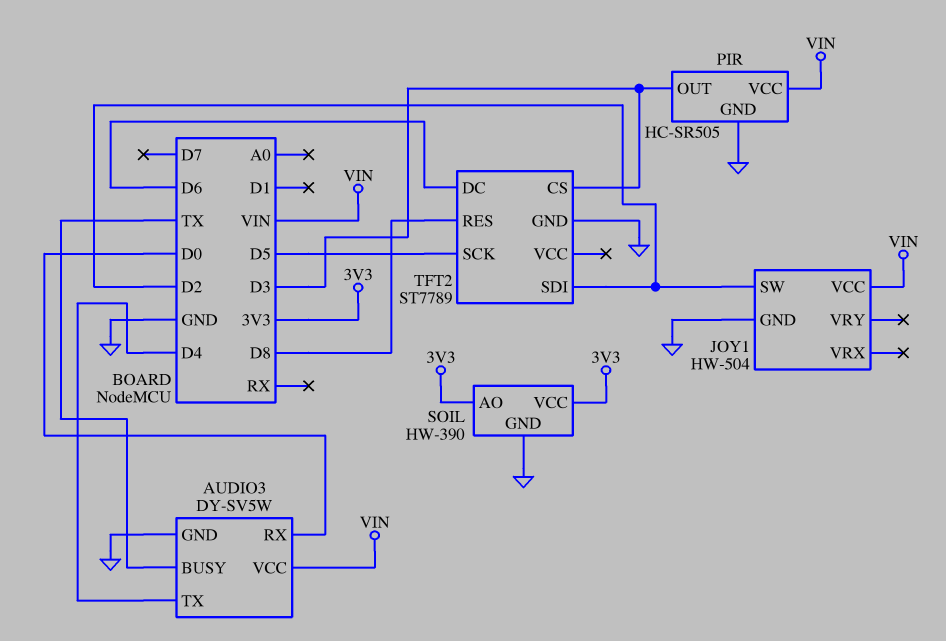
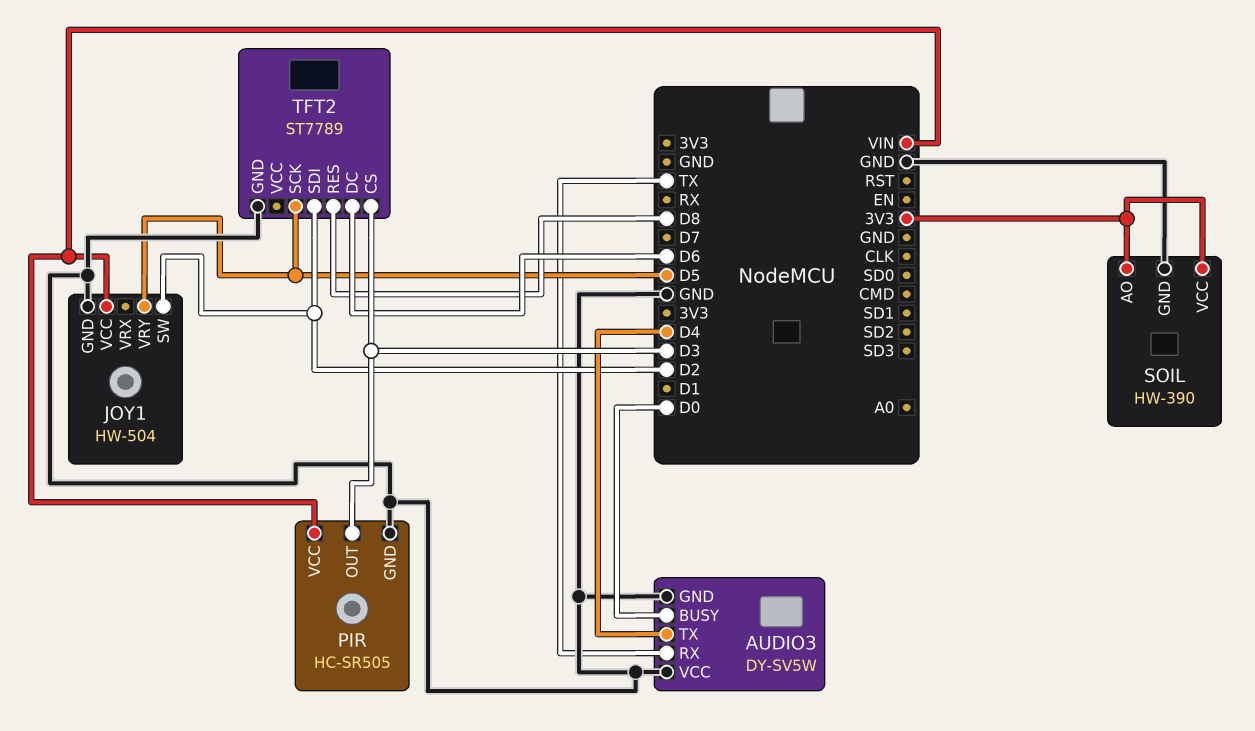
AUDIO3 pin BUSY: TX -> D0
AUDIO3 pin RX: D0 -> TX
AUDIO3 pin VCC: VIN -> GND
JOY1 pin VRY: none -> D5

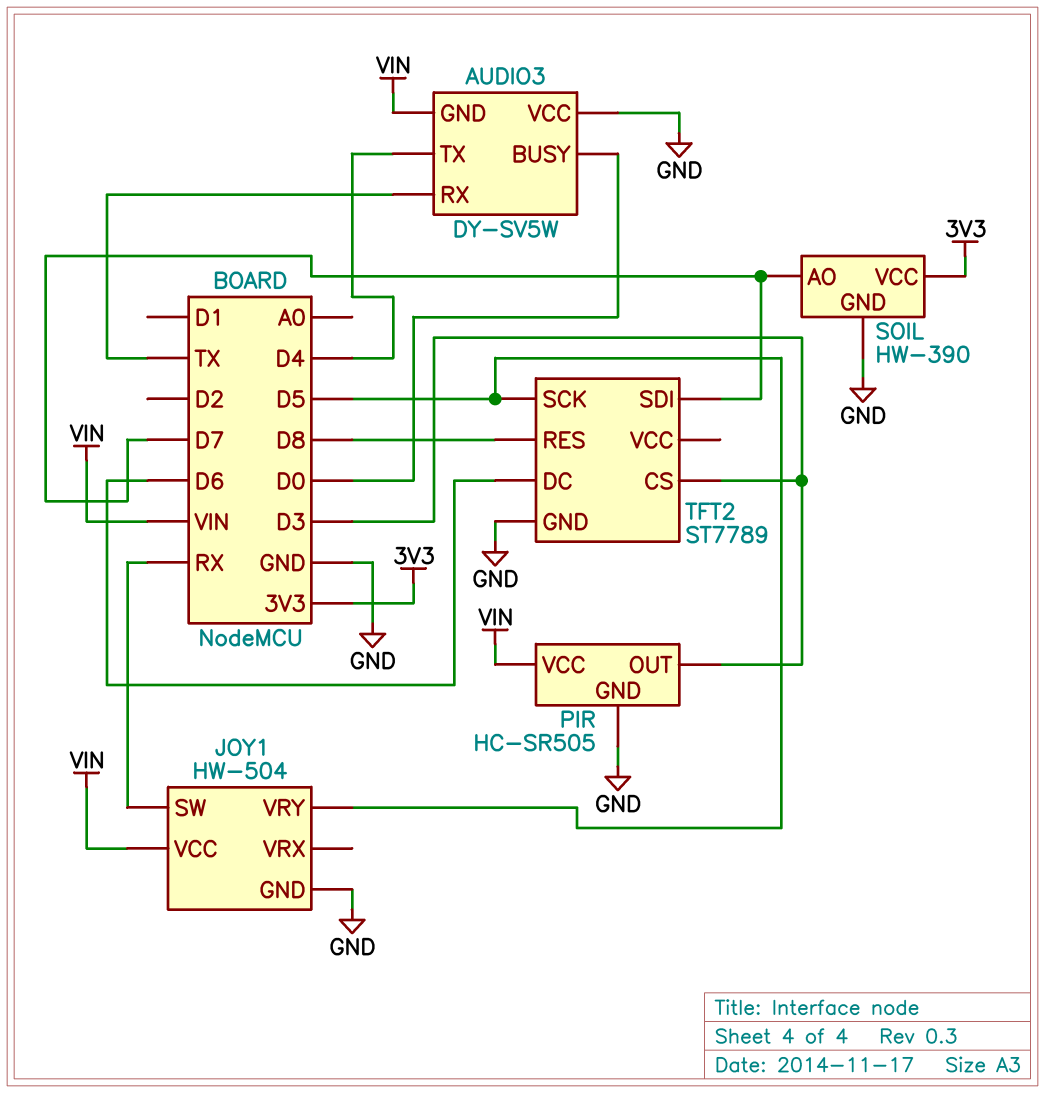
AUDIO3 pin GND: GND -> VIN
JOY1 pin SW: D2 -> RX
SOIL pin AO: 3V3 -> D7
TFT2 pin SDI: D2 -> D7

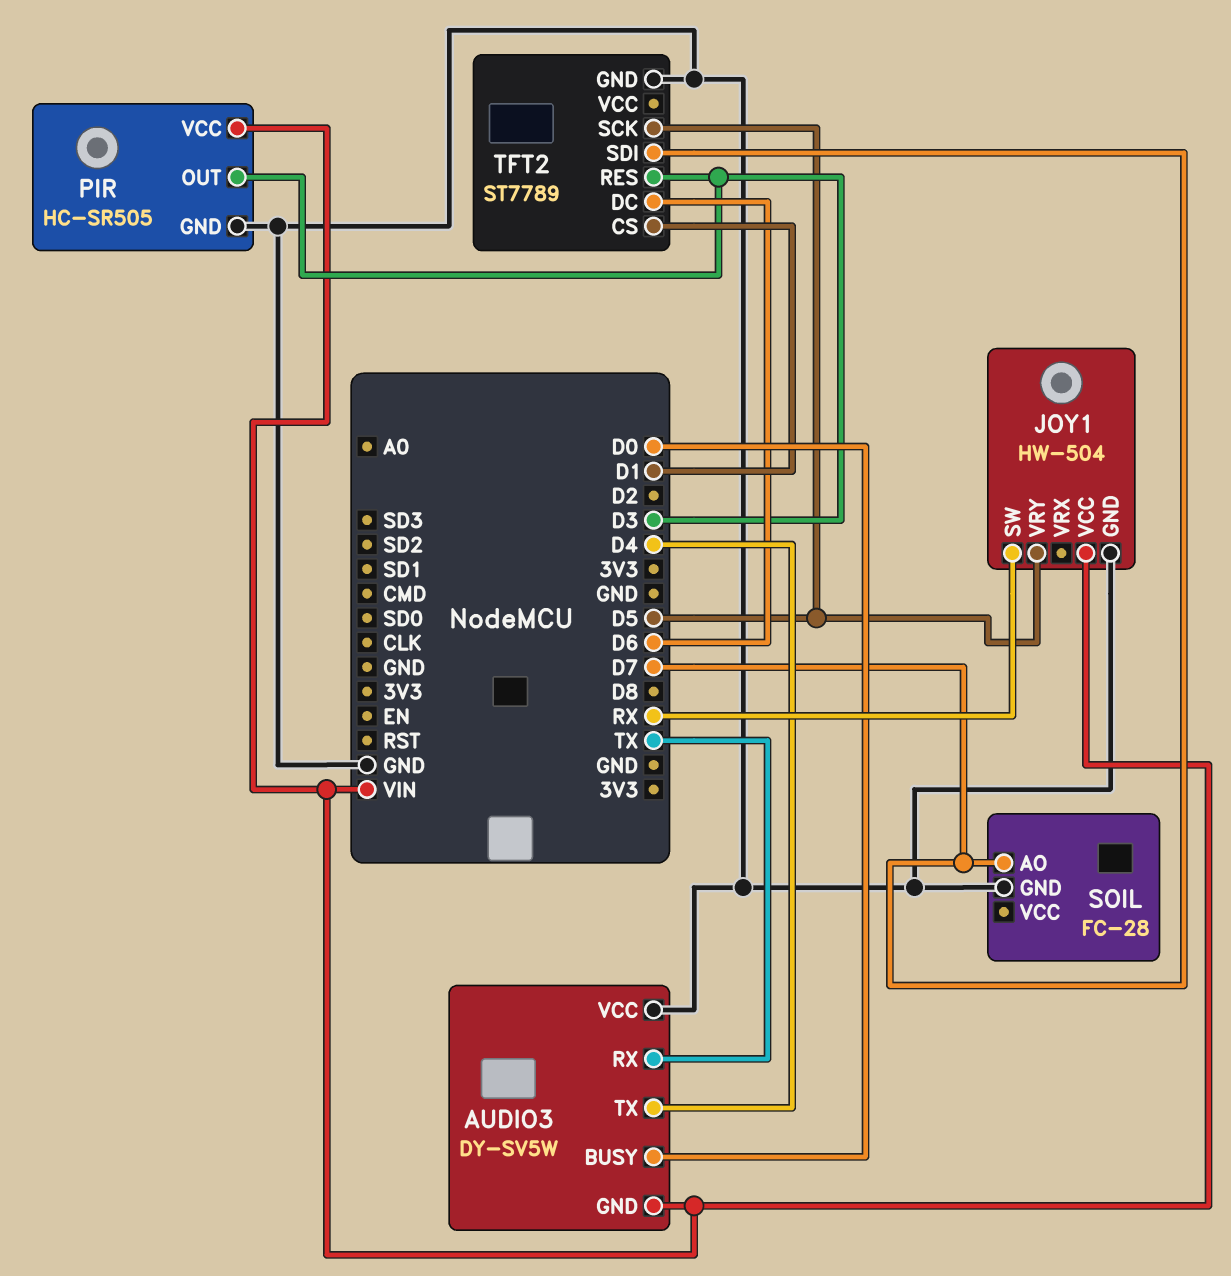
SOIL: HW-390 -> FC-28
SOIL pin VCC: 3V3 -> none
TFT2 pin CS: D3 -> D1
TFT2 pin RES: D8 -> D3

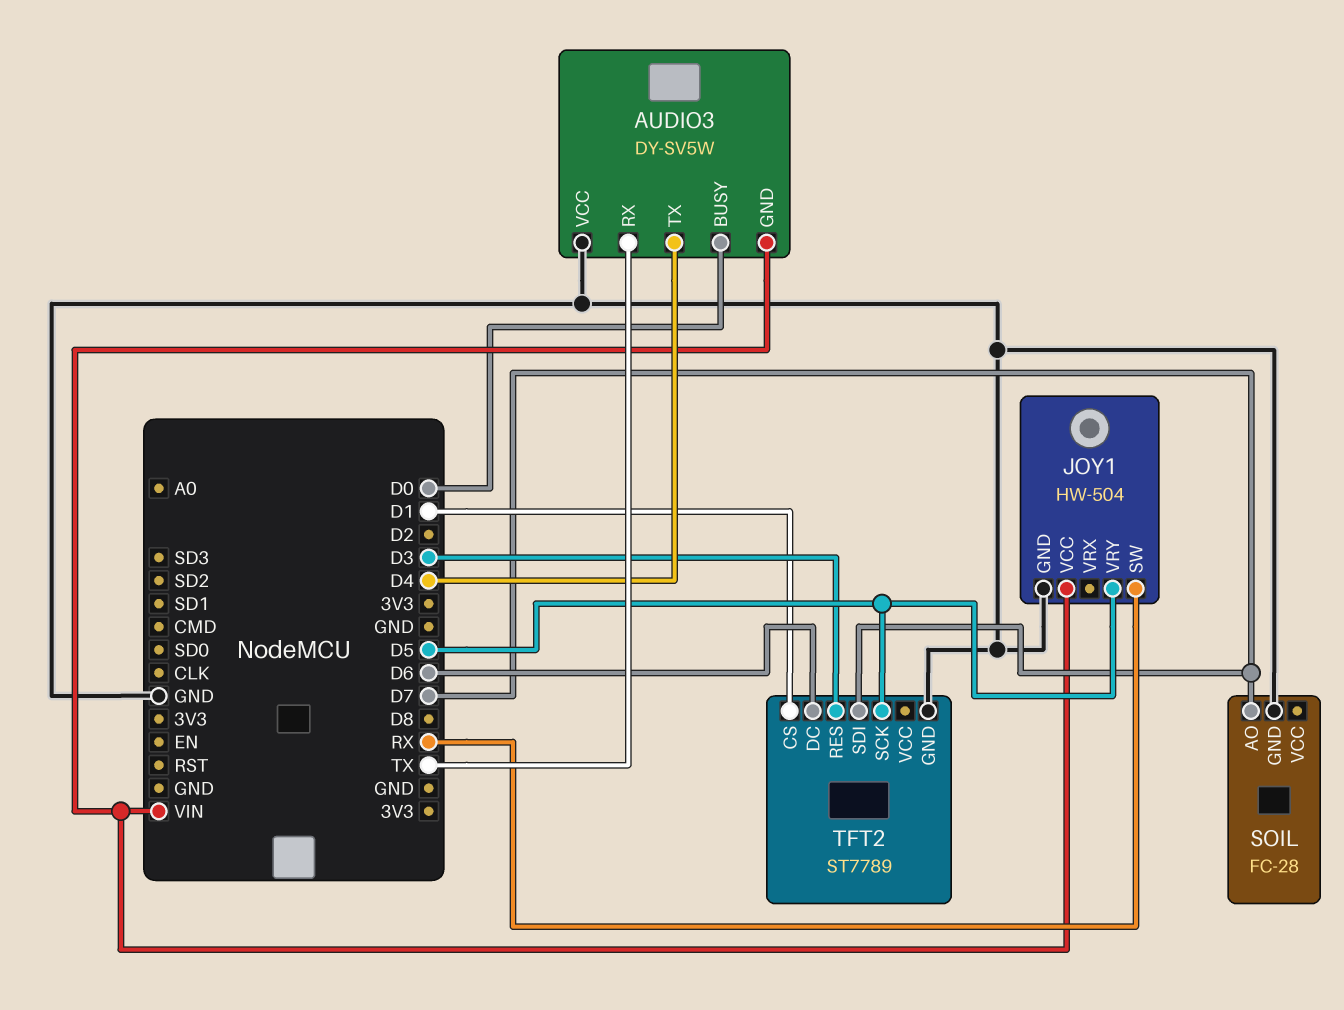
PIR: HC-SR505 -> none
PIR pin GND: GND -> none
PIR pin OUT: D3 -> none
PIR pin VCC: VIN -> none

